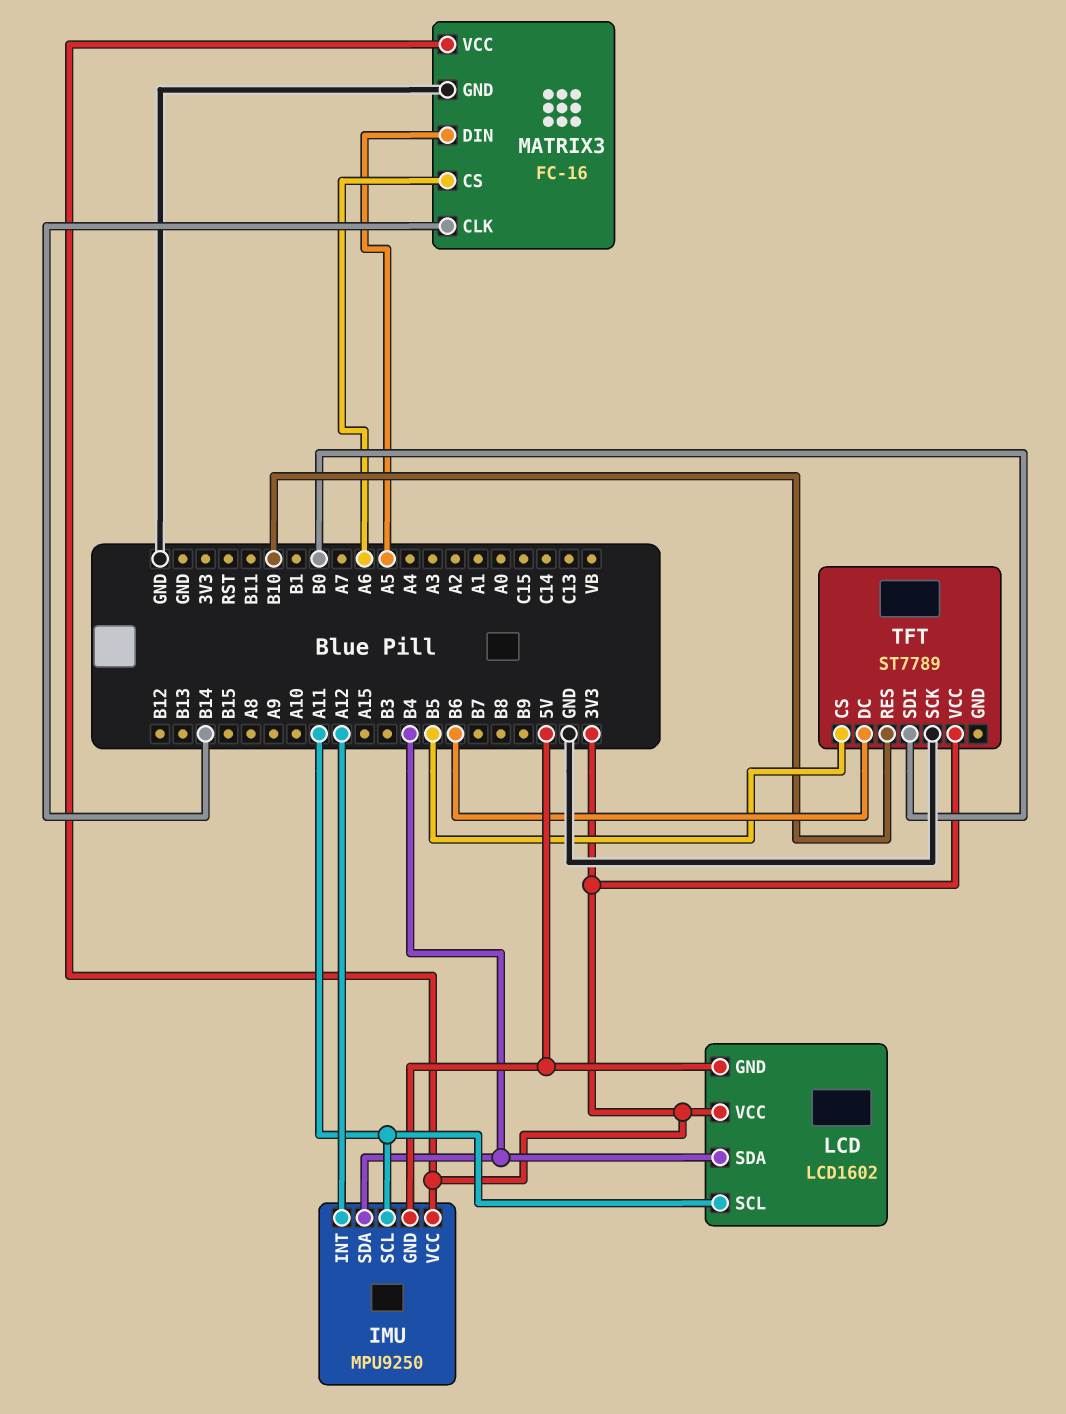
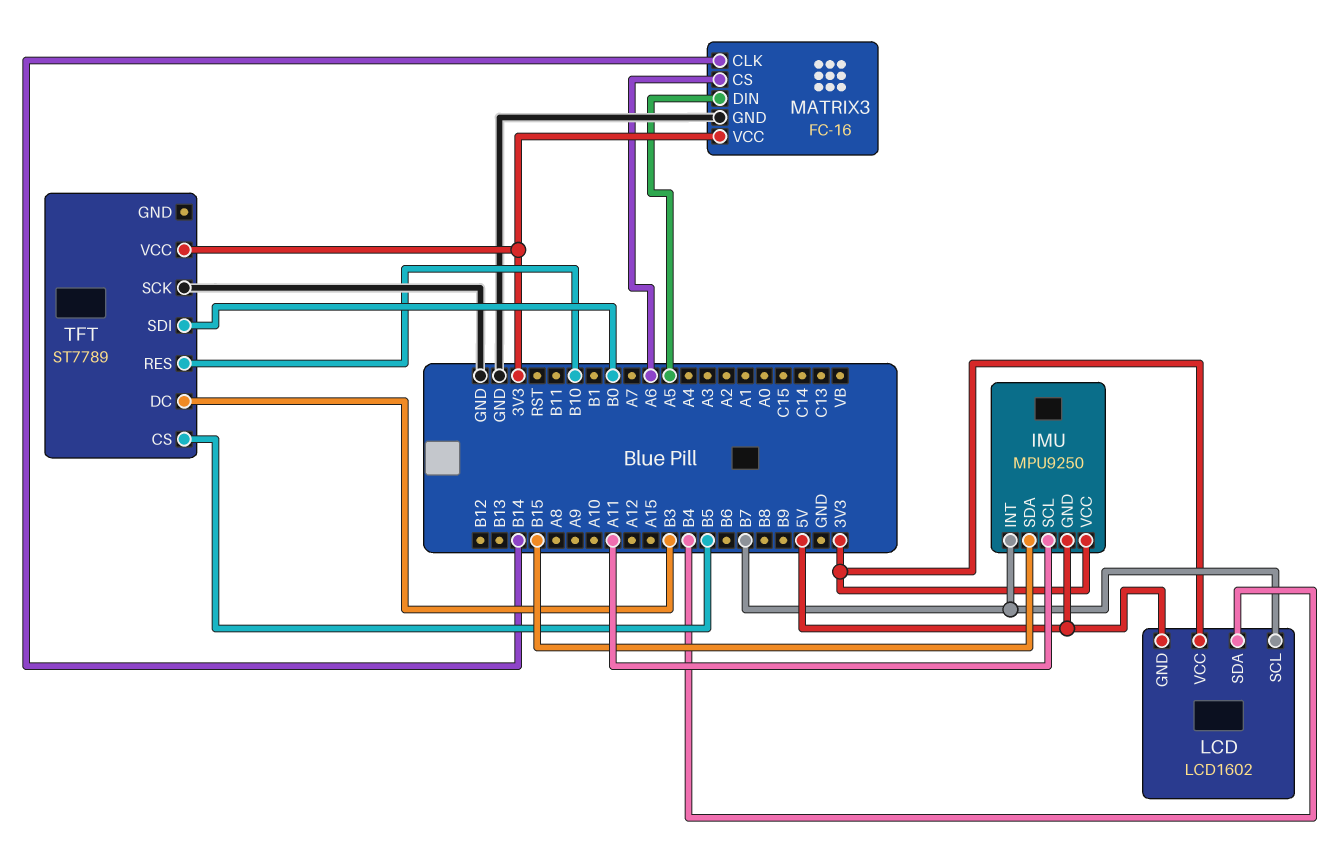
IMU pin INT: A12 -> B7
IMU pin SDA: B4 -> B15
LCD pin SCL: A11 -> B7
TFT pin DC: B6 -> B3

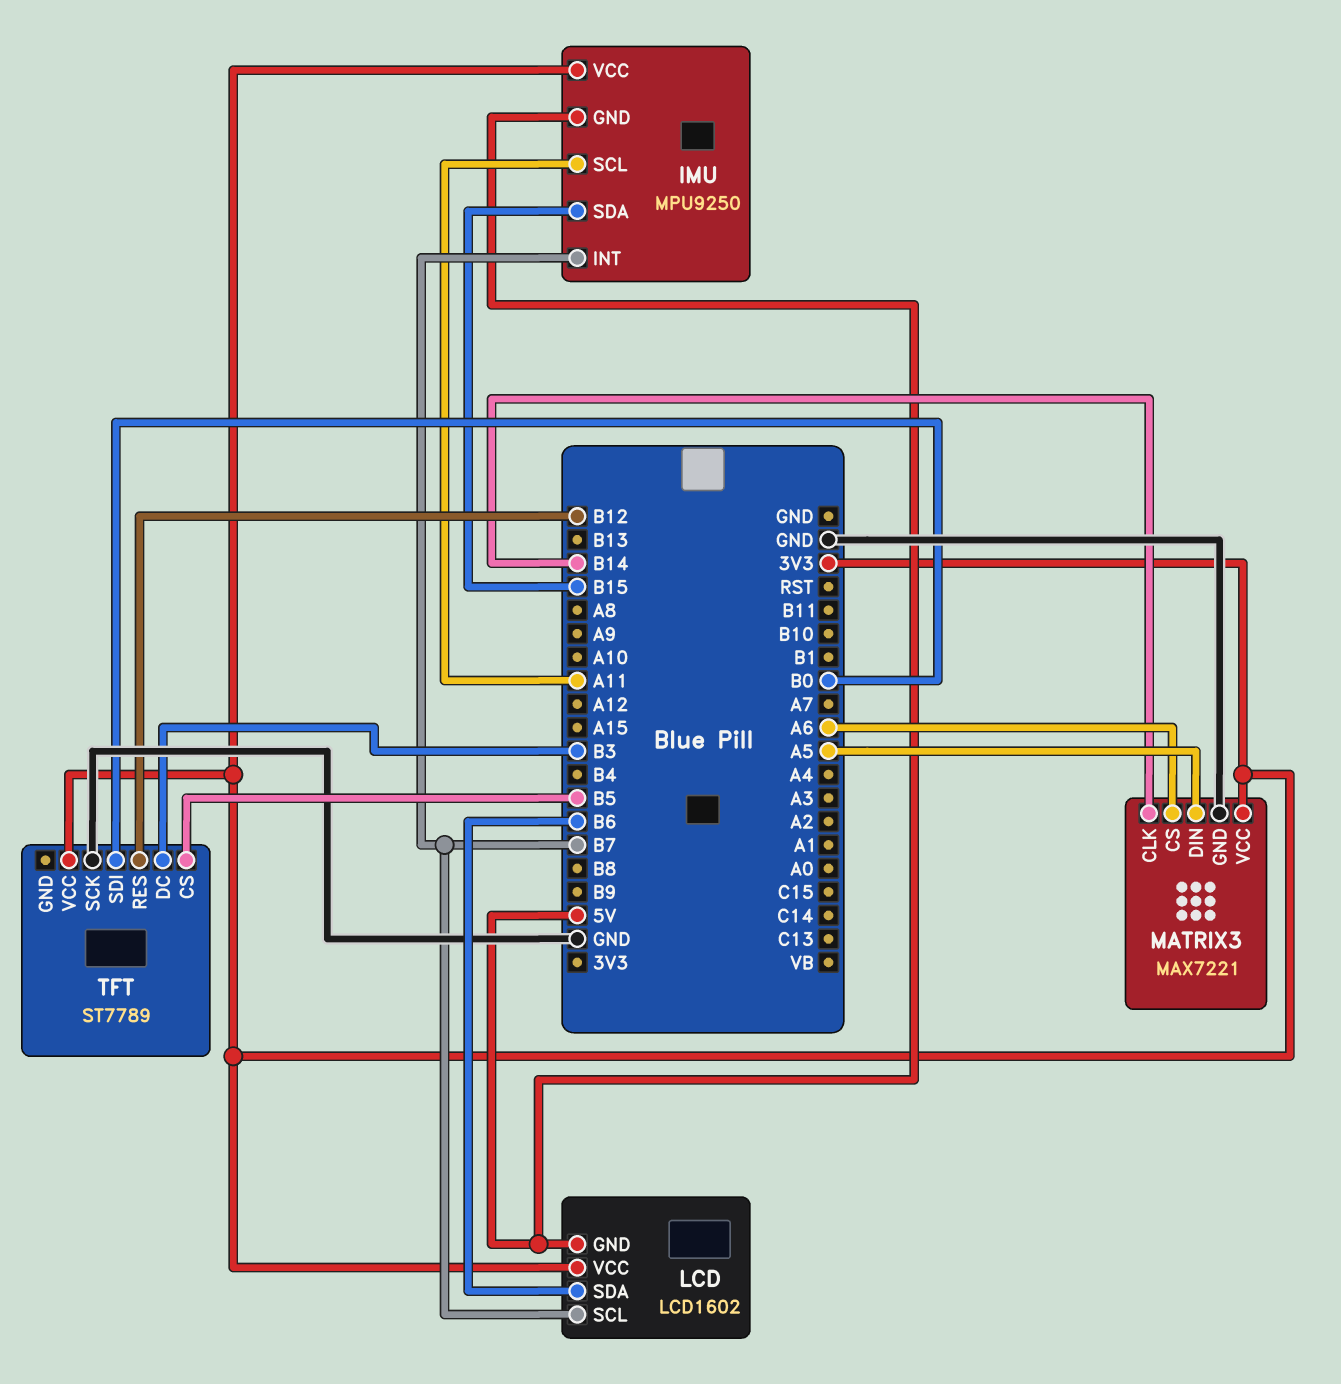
LCD pin SDA: B4 -> B6
MATRIX3: FC-16 -> MAX7221
TFT pin RES: B10 -> B12

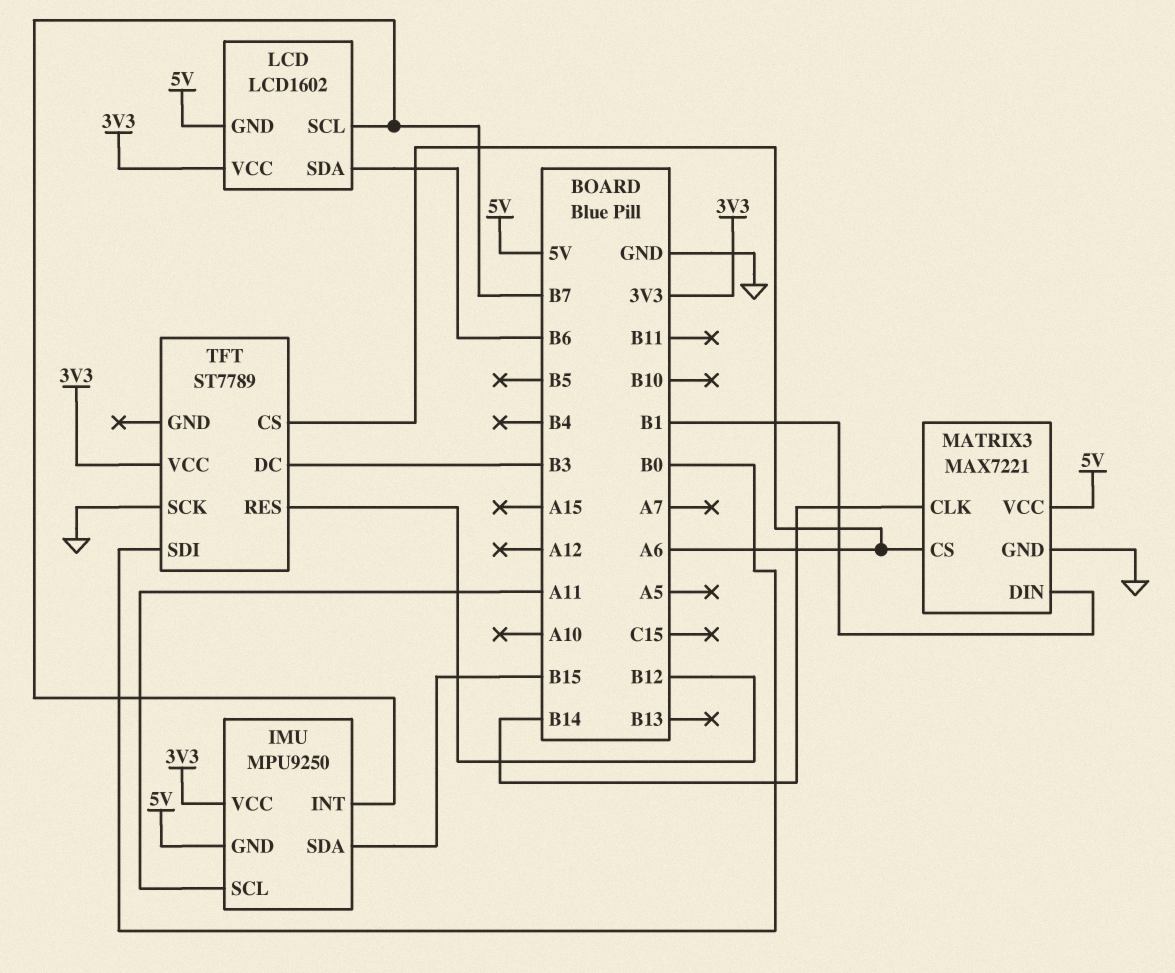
MATRIX3 pin DIN: A5 -> B1
MATRIX3 pin VCC: 3V3 -> 5V
TFT pin CS: B5 -> A6

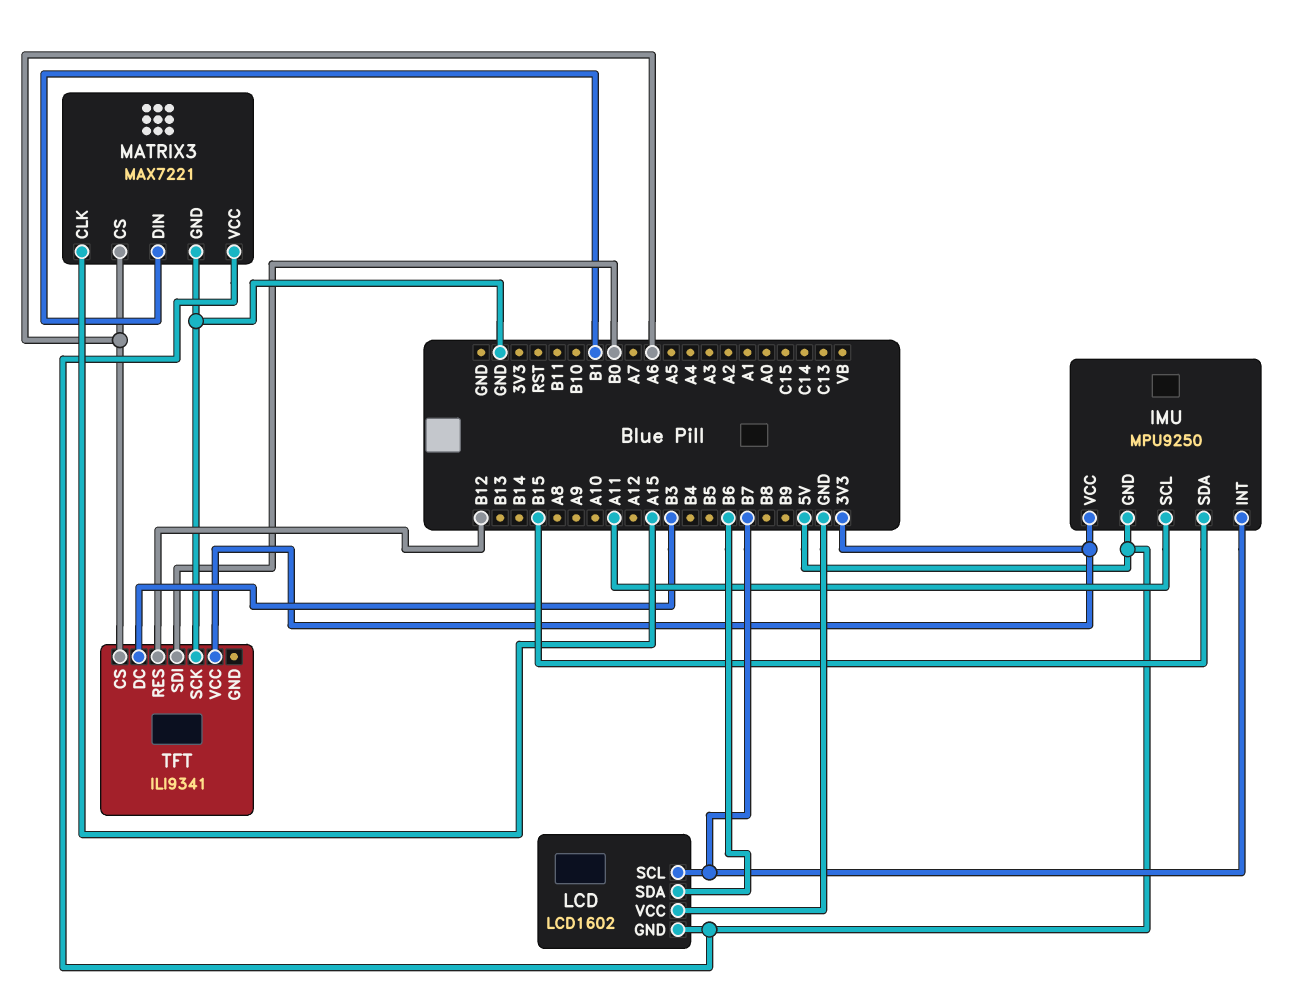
LCD pin VCC: 3V3 -> GND
MATRIX3 pin CLK: B14 -> A15
TFT: ST7789 -> ILI9341

